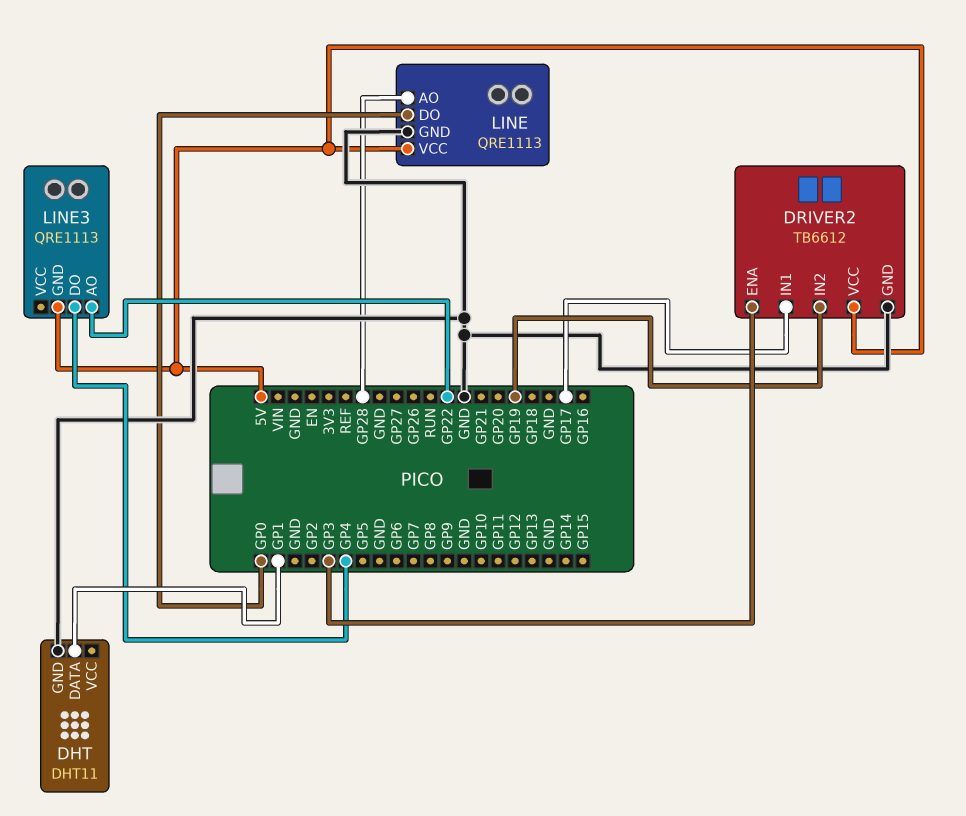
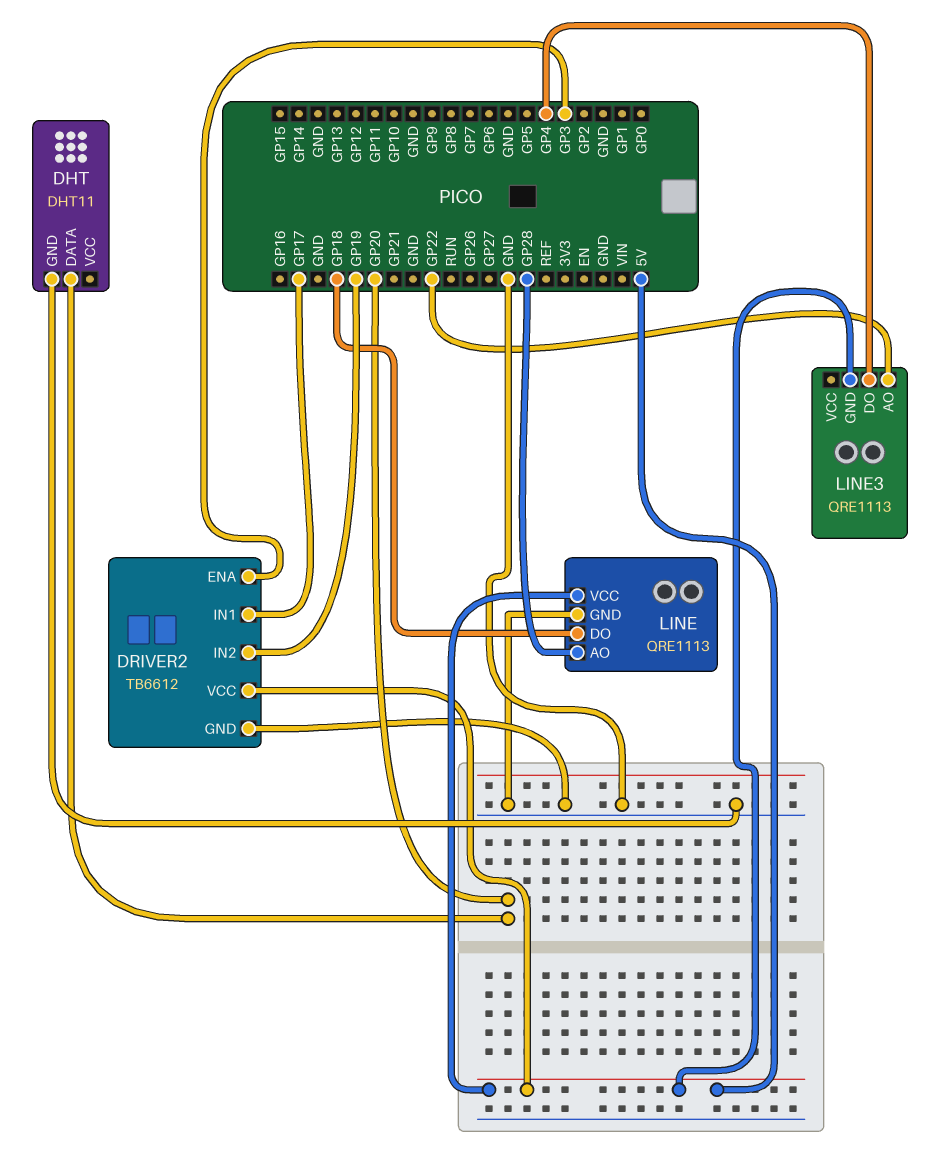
DHT pin DATA: GP1 -> GP20
LINE pin DO: GP0 -> GP18

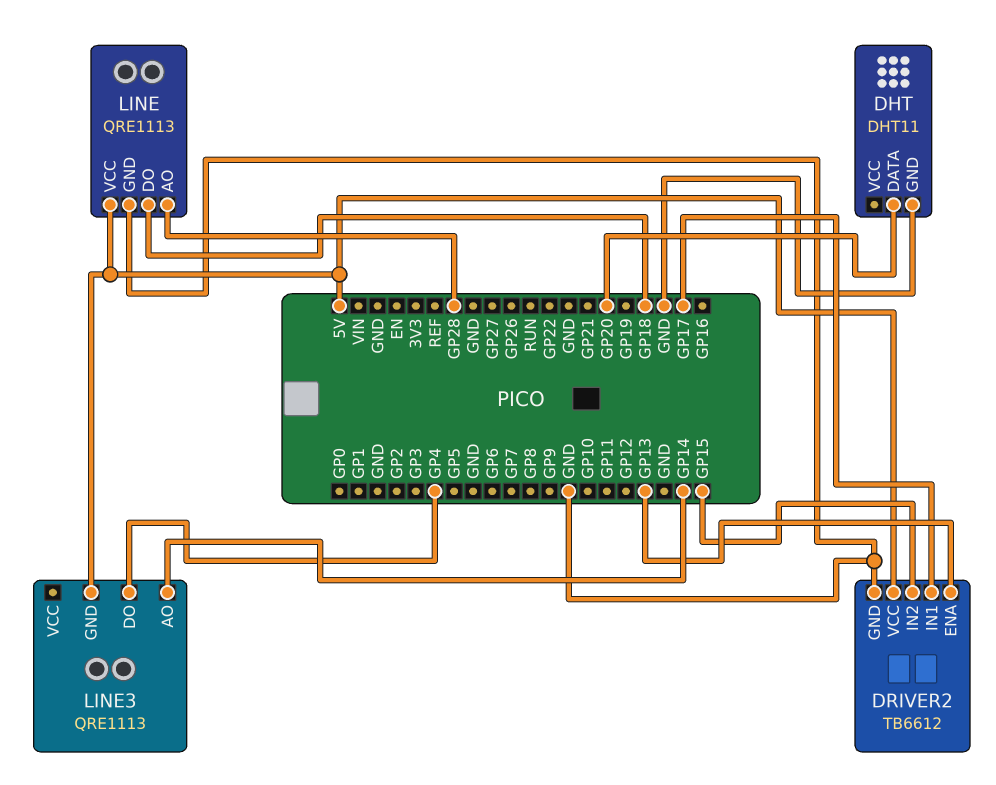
DRIVER2 pin ENA: GP3 -> GP13
DRIVER2 pin IN2: GP19 -> GP15
LINE3 pin AO: GP22 -> GP14

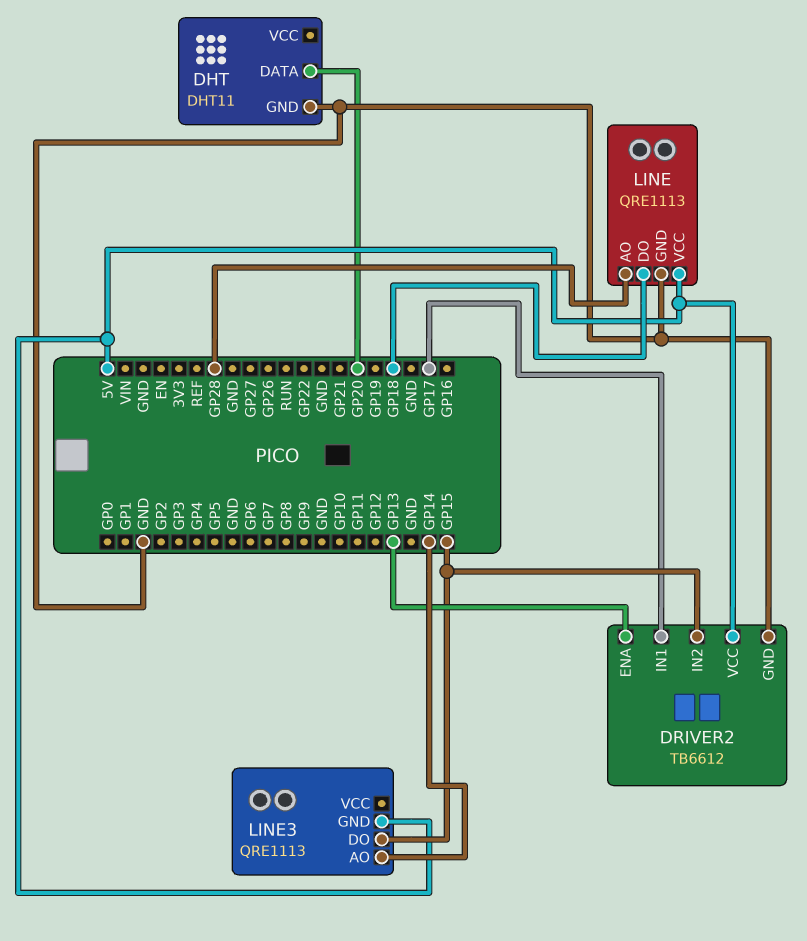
LINE3 pin DO: GP4 -> GP15

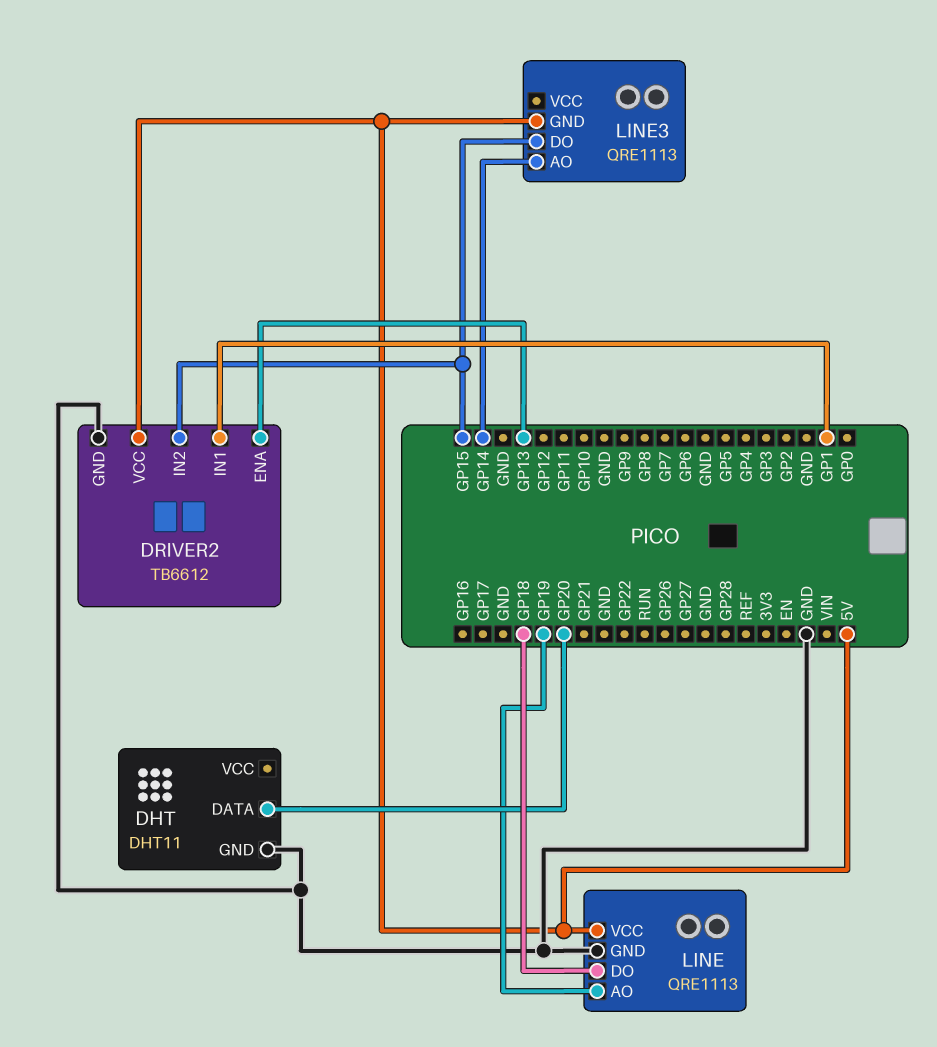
DRIVER2 pin IN1: GP17 -> GP1
LINE pin AO: GP28 -> GP19

